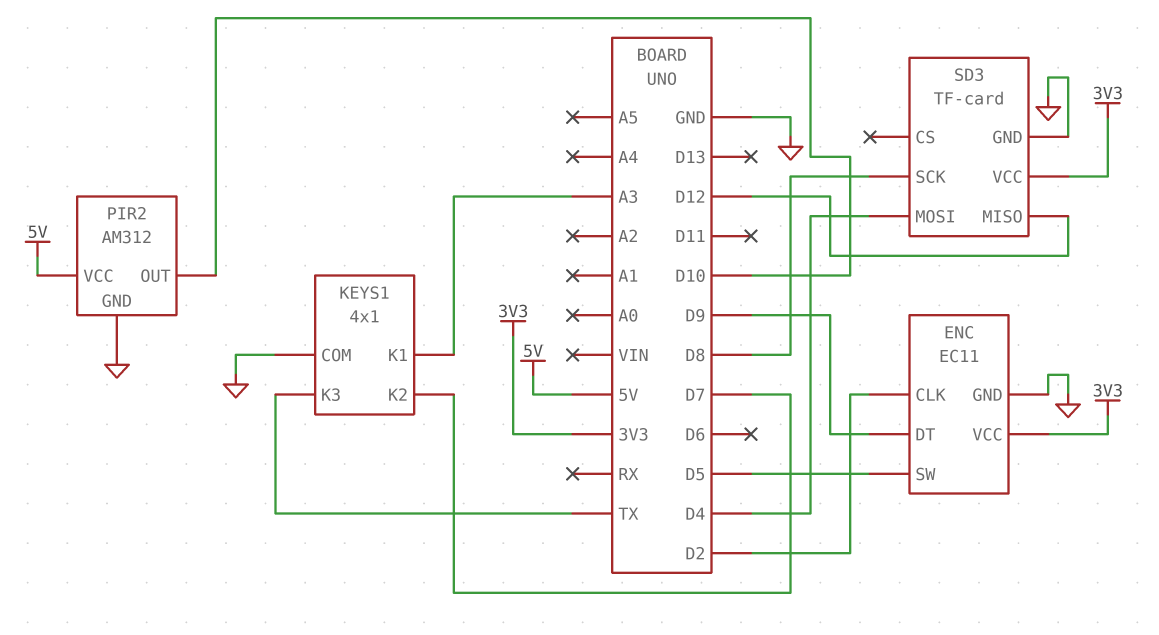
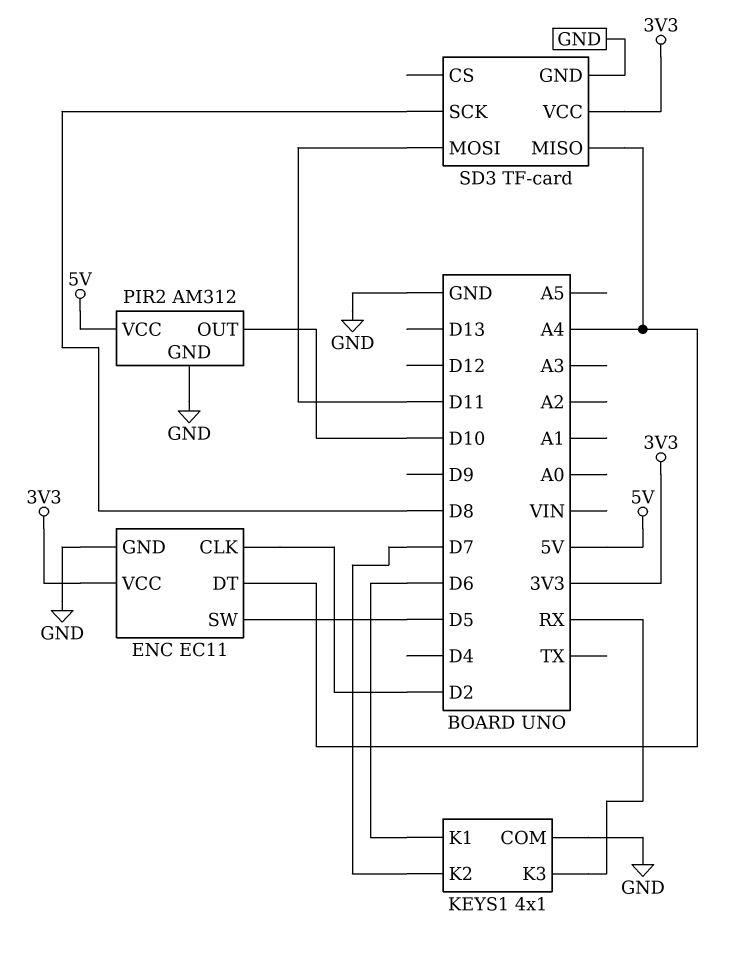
ENC pin DT: D9 -> A4
KEYS1 pin K1: A3 -> D6
KEYS1 pin K3: TX -> RX
SD3 pin MISO: D12 -> A4
SD3 pin MOSI: D4 -> D11

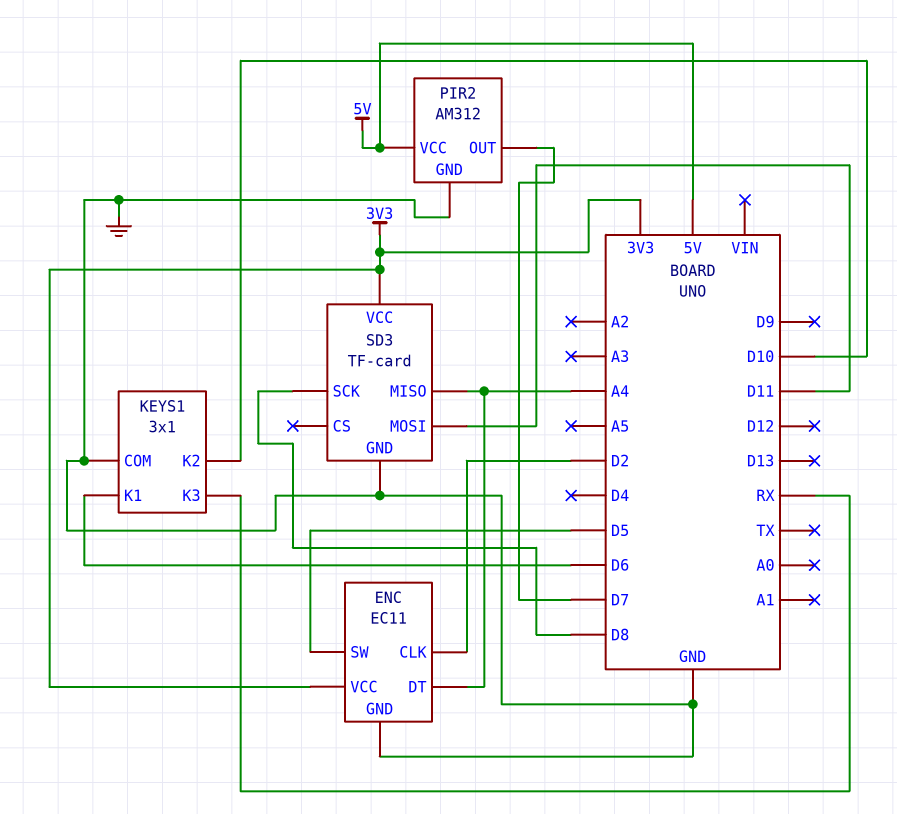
KEYS1: 4x1 -> 3x1
KEYS1 pin K2: D7 -> D10
PIR2 pin OUT: D10 -> D7

